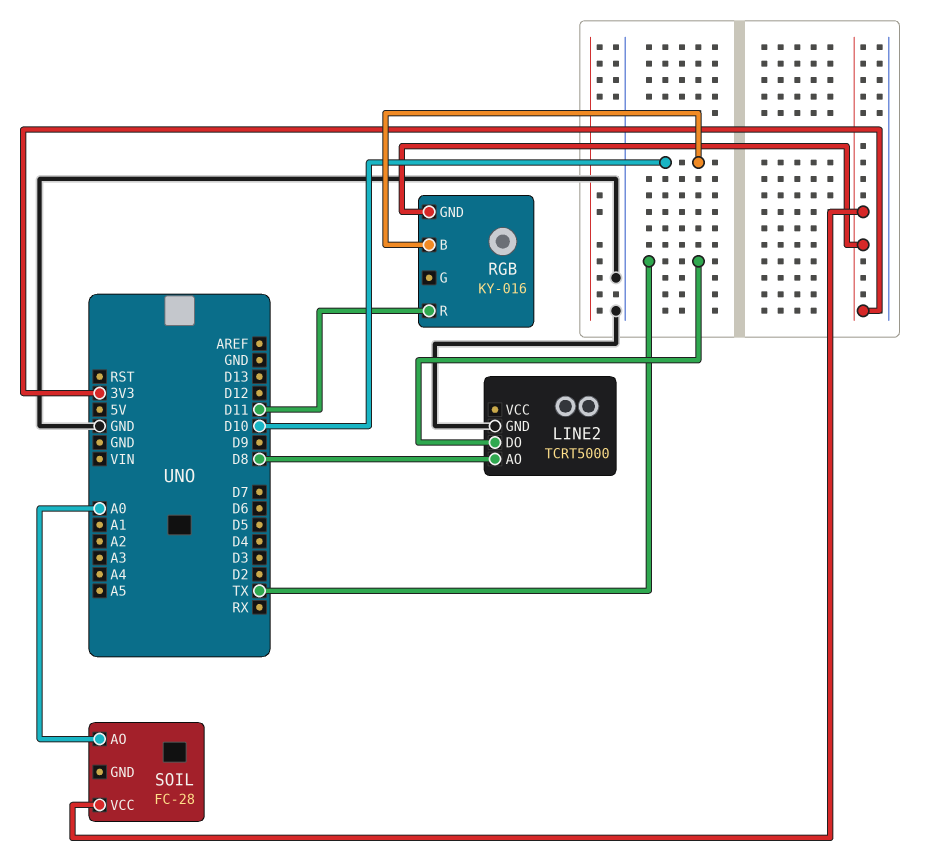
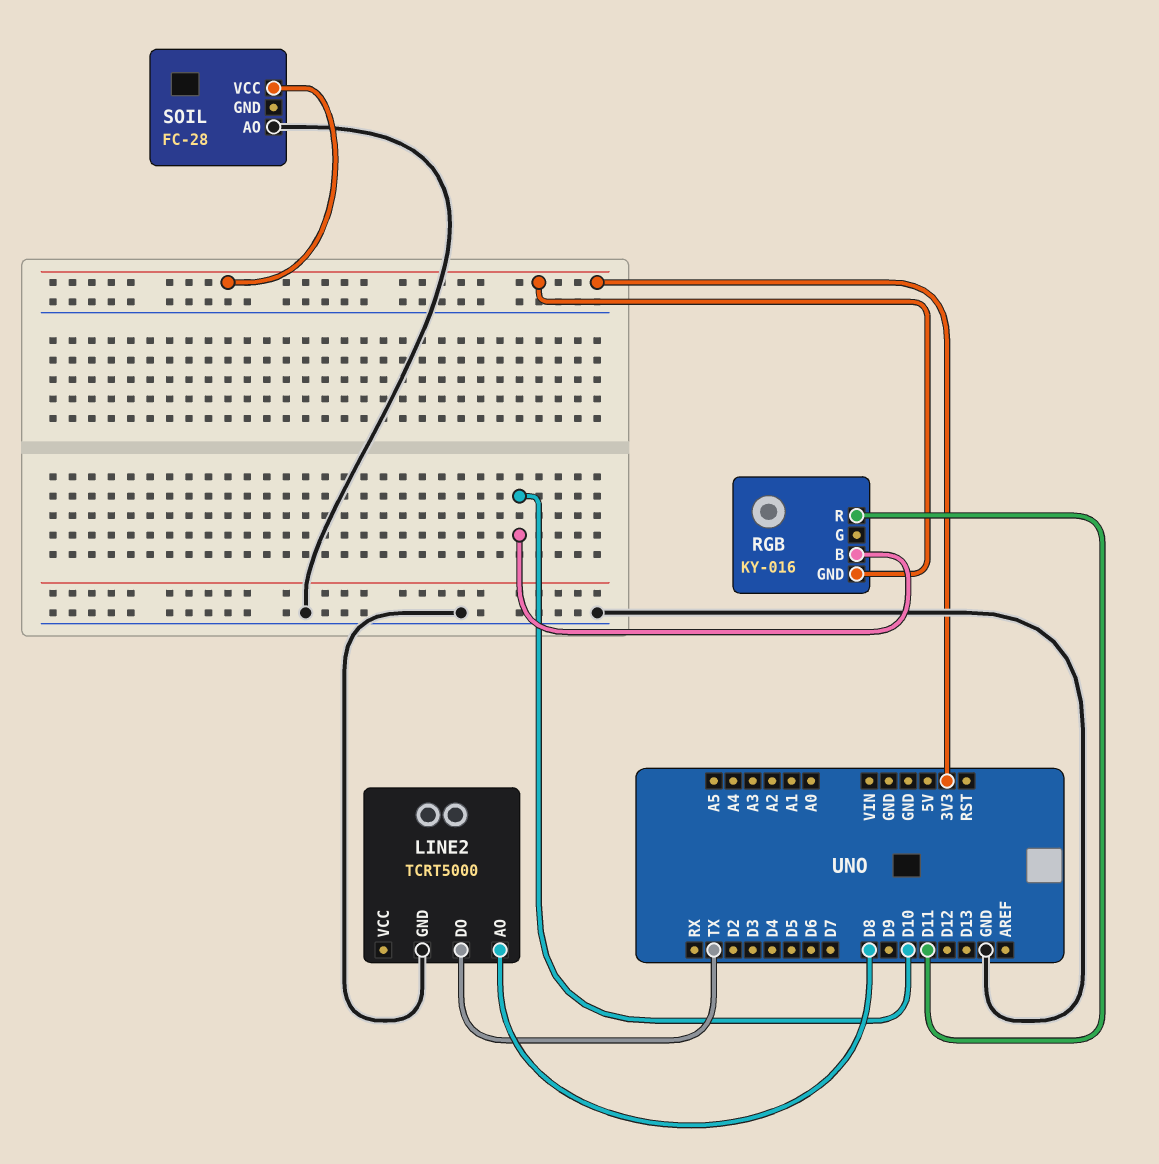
SOIL pin AO: A0 -> GND

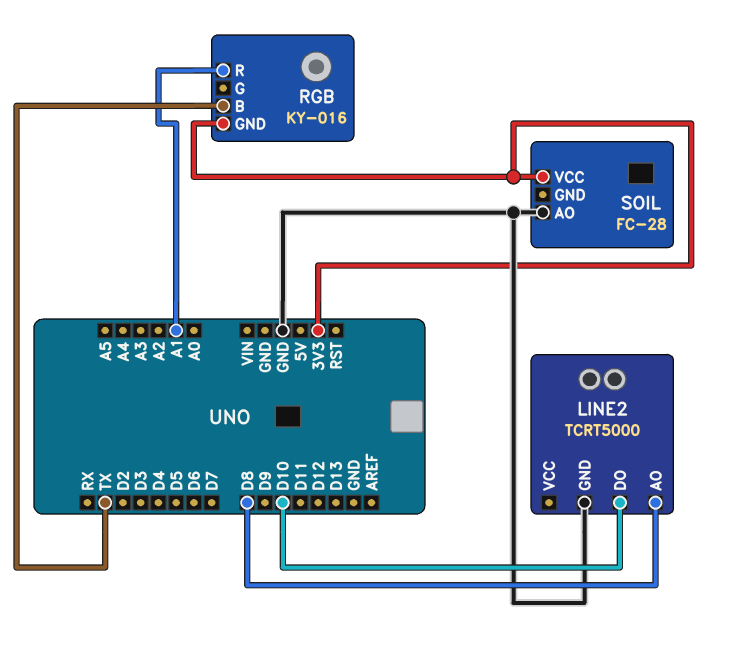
LINE2 pin DO: TX -> D10
RGB pin B: D10 -> TX
RGB pin R: D11 -> A1

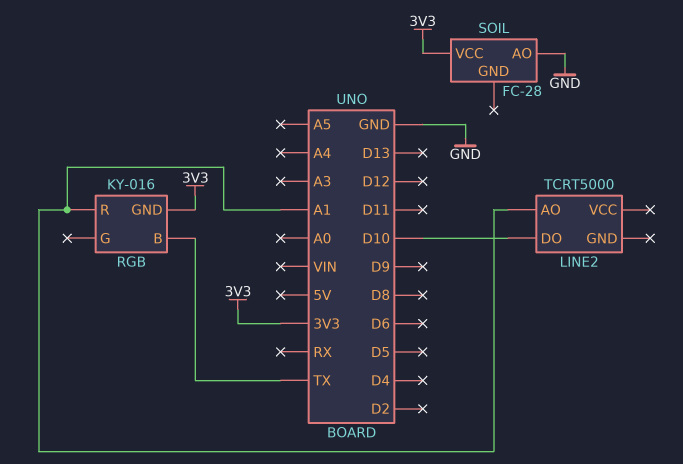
LINE2 pin AO: D8 -> A1
LINE2 pin GND: GND -> none

